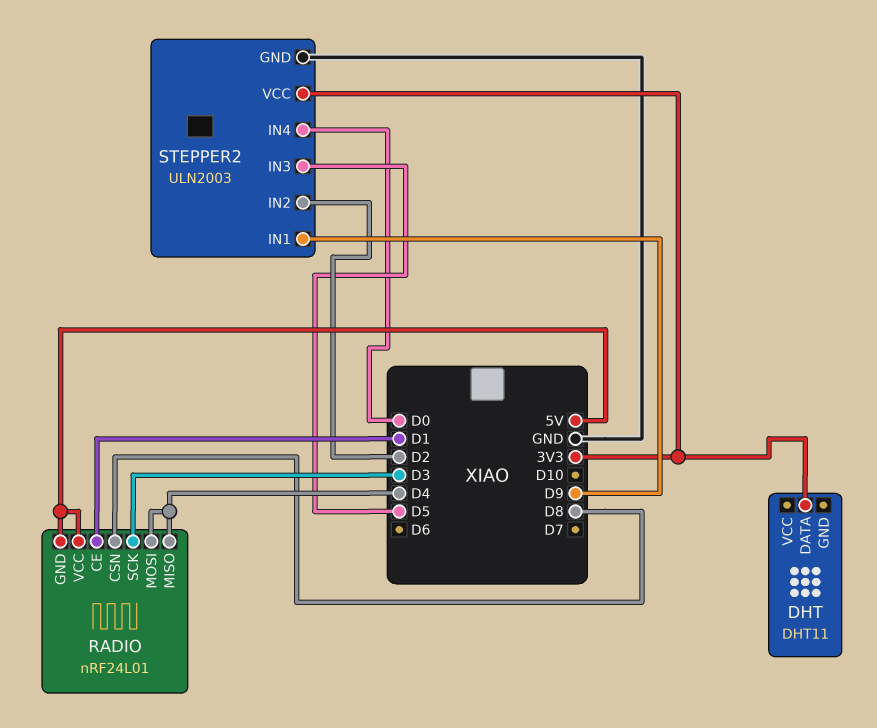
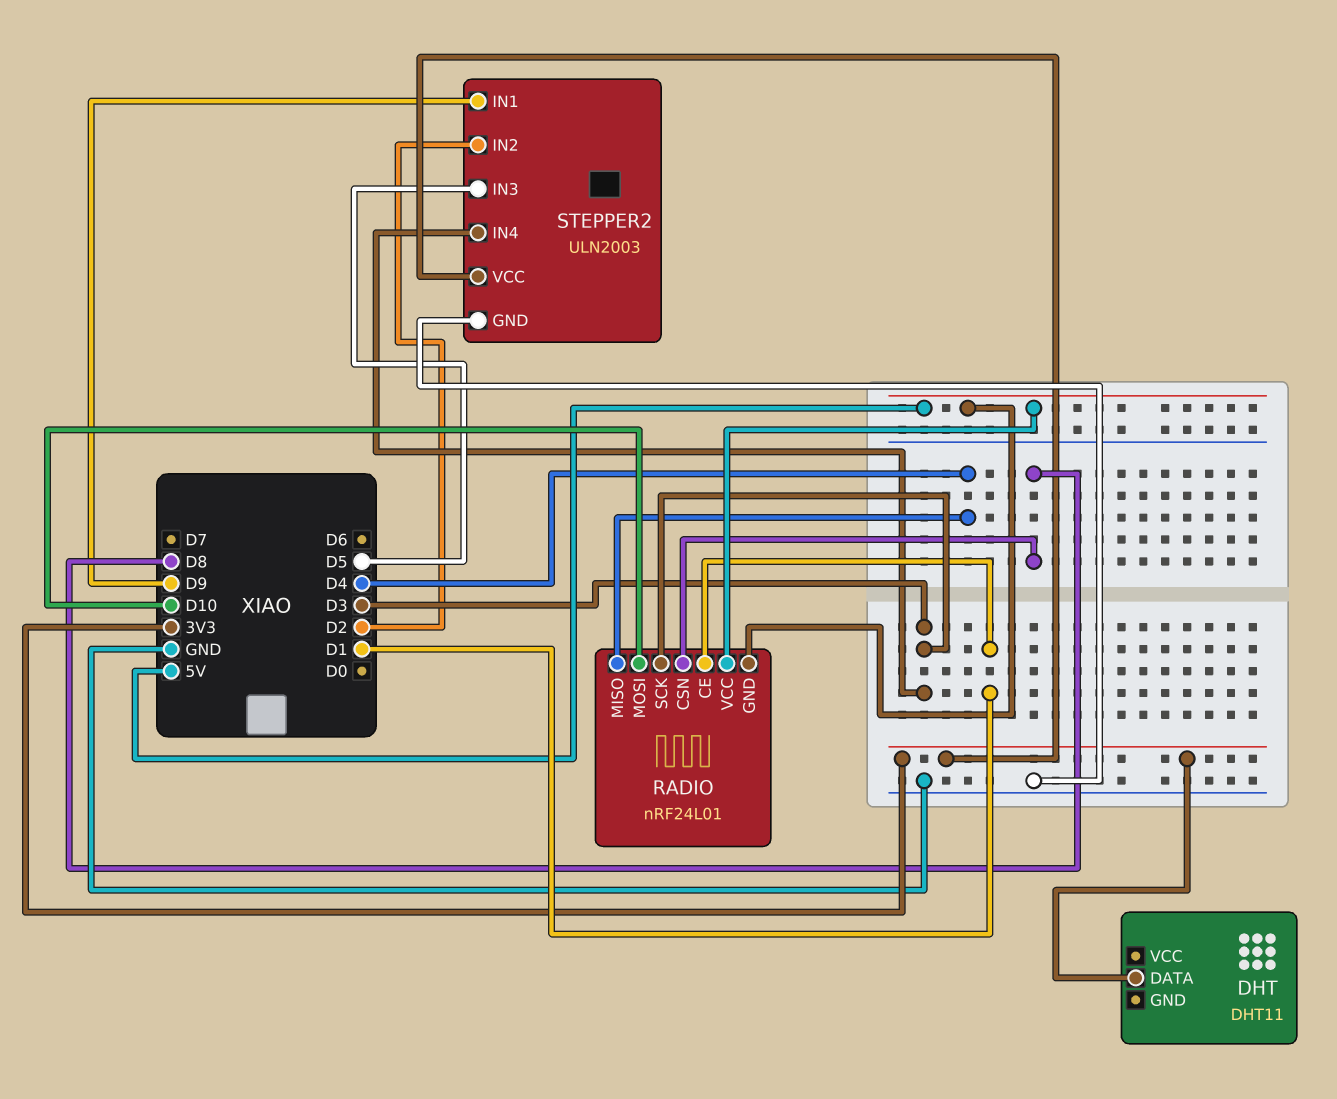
RADIO pin MOSI: D4 -> D10
STEPPER2 pin IN4: D0 -> D3

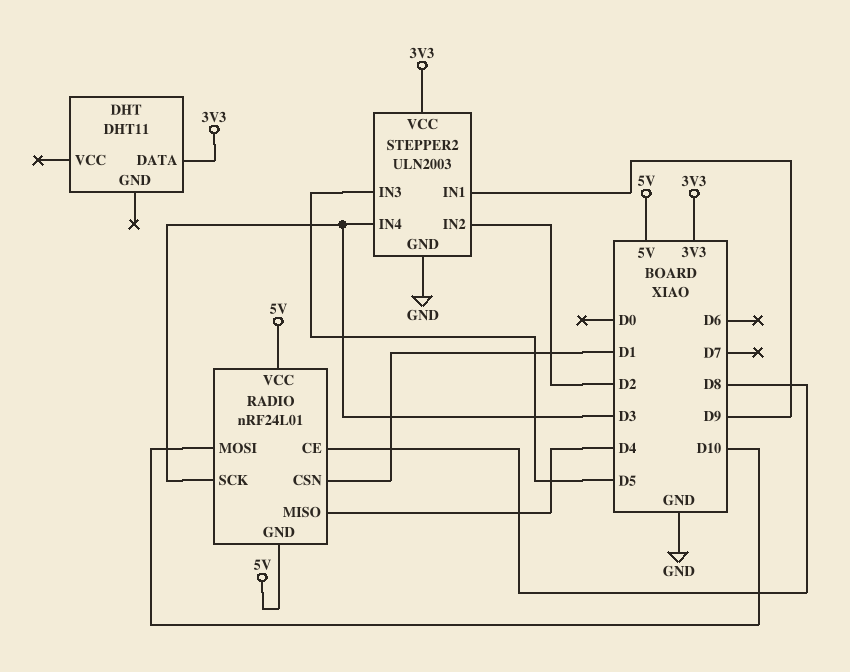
RADIO pin CE: D1 -> D8
RADIO pin CSN: D8 -> D1

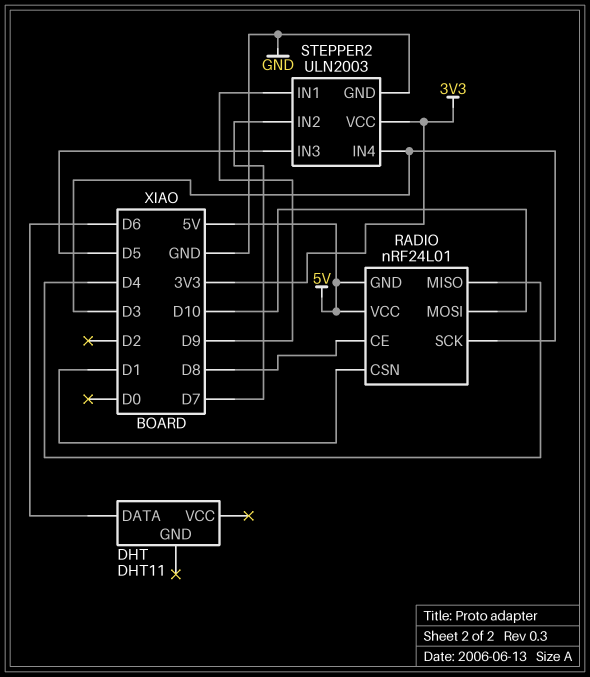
DHT pin DATA: 3V3 -> D6
STEPPER2 pin IN2: D2 -> D7

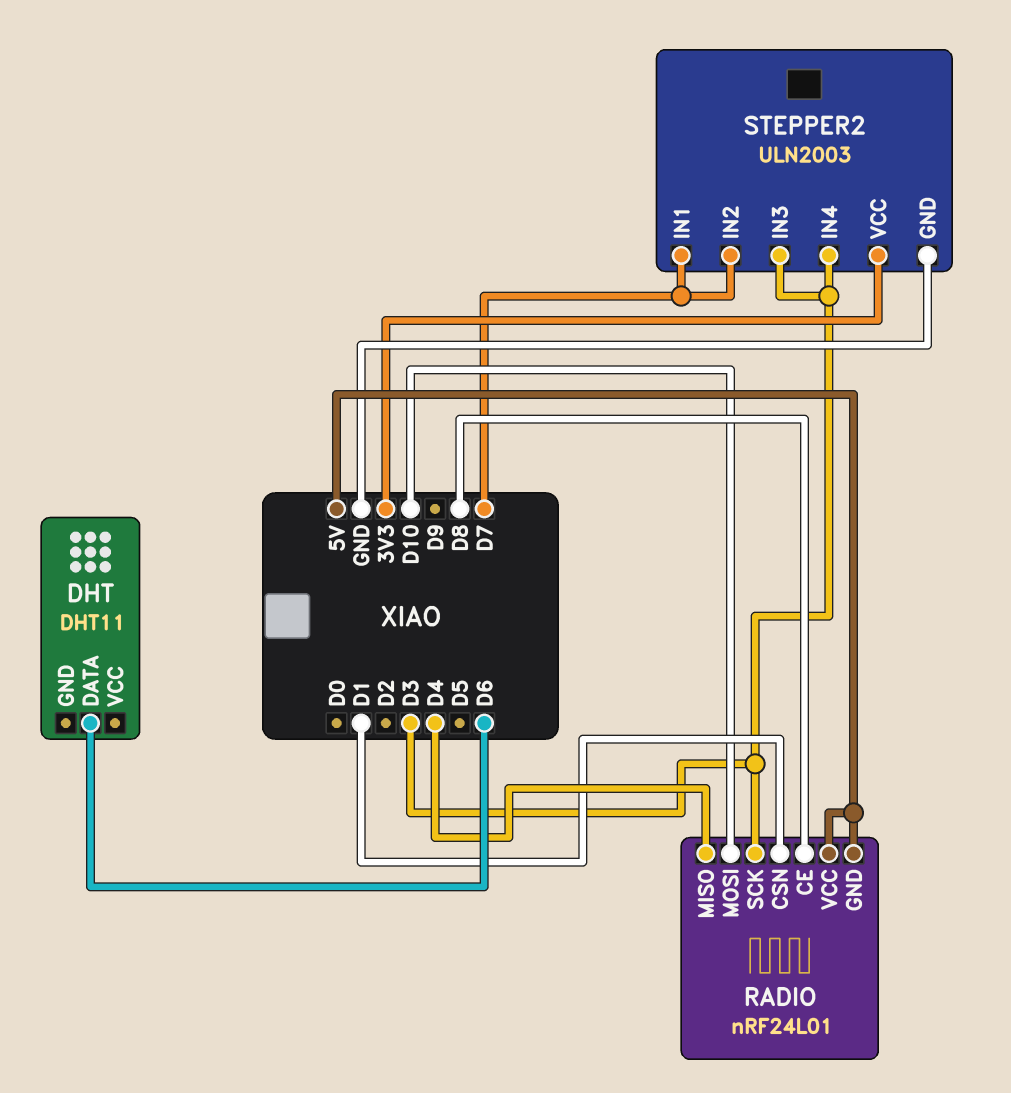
STEPPER2 pin IN1: D9 -> D7
STEPPER2 pin IN3: D5 -> D3

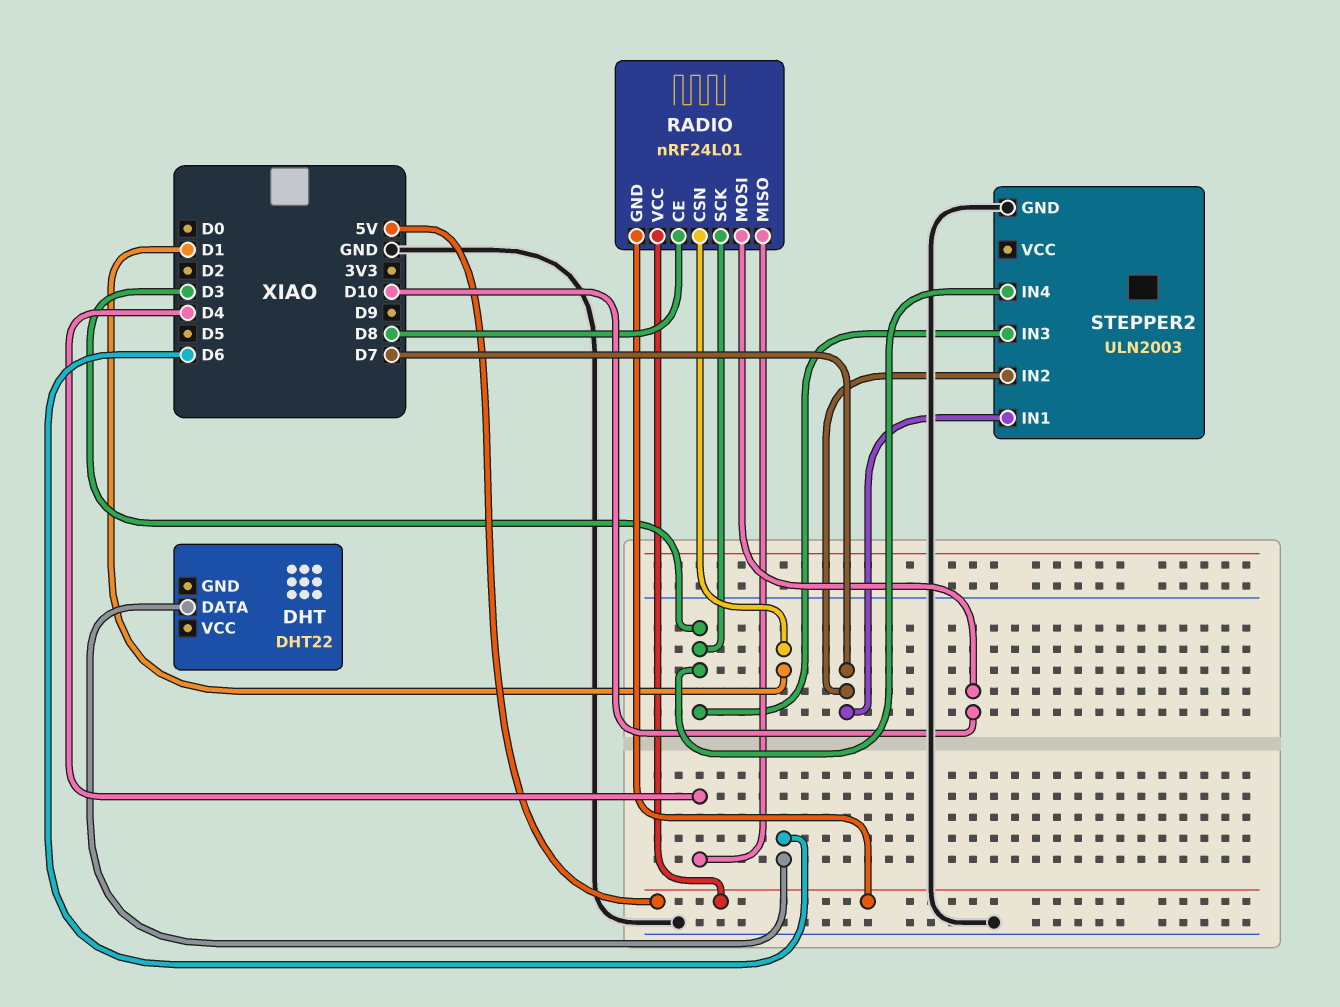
DHT: DHT11 -> DHT22
STEPPER2 pin VCC: 3V3 -> none

